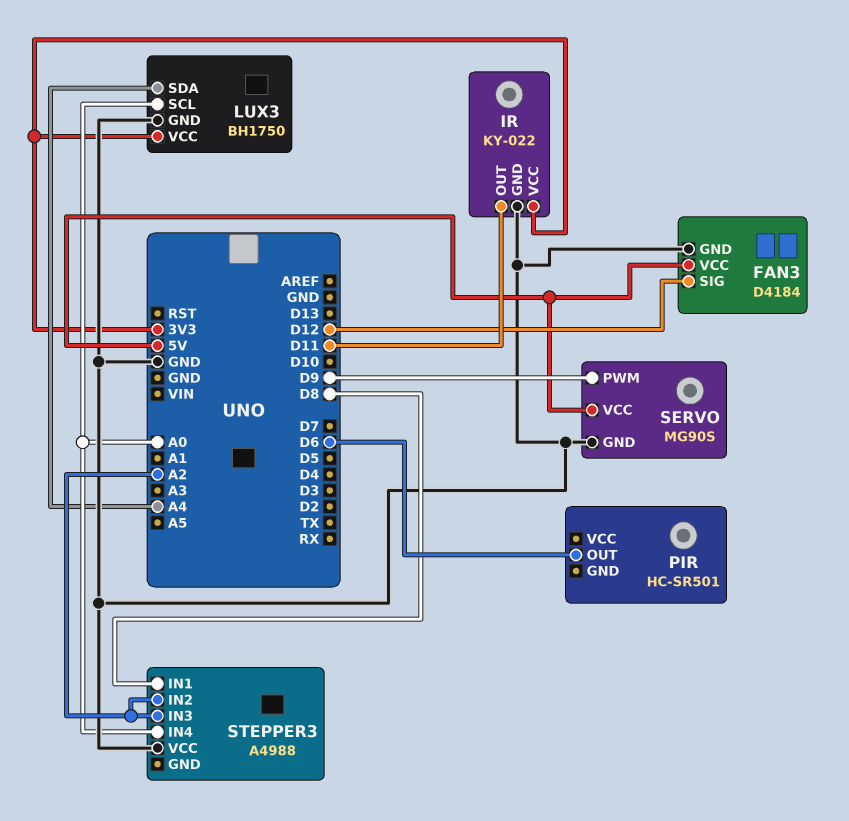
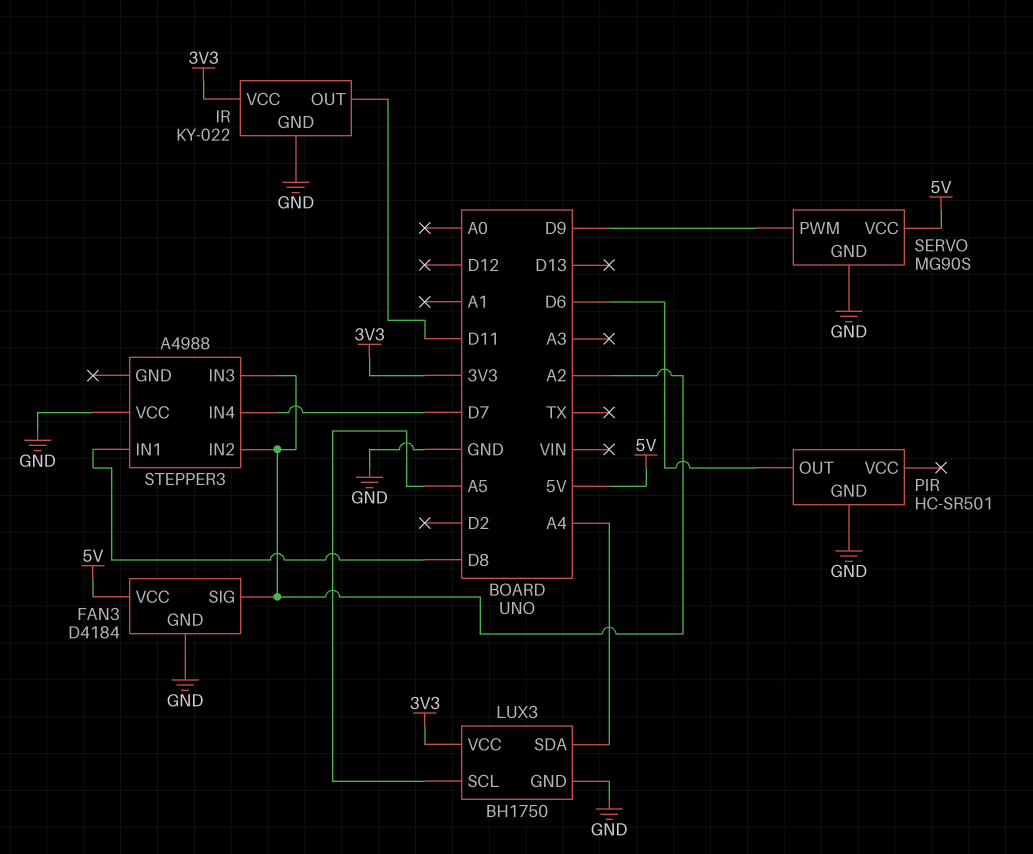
FAN3 pin SIG: D12 -> A2
LUX3 pin SCL: A0 -> A5
PIR pin GND: none -> GND
STEPPER3 pin IN4: A0 -> D7

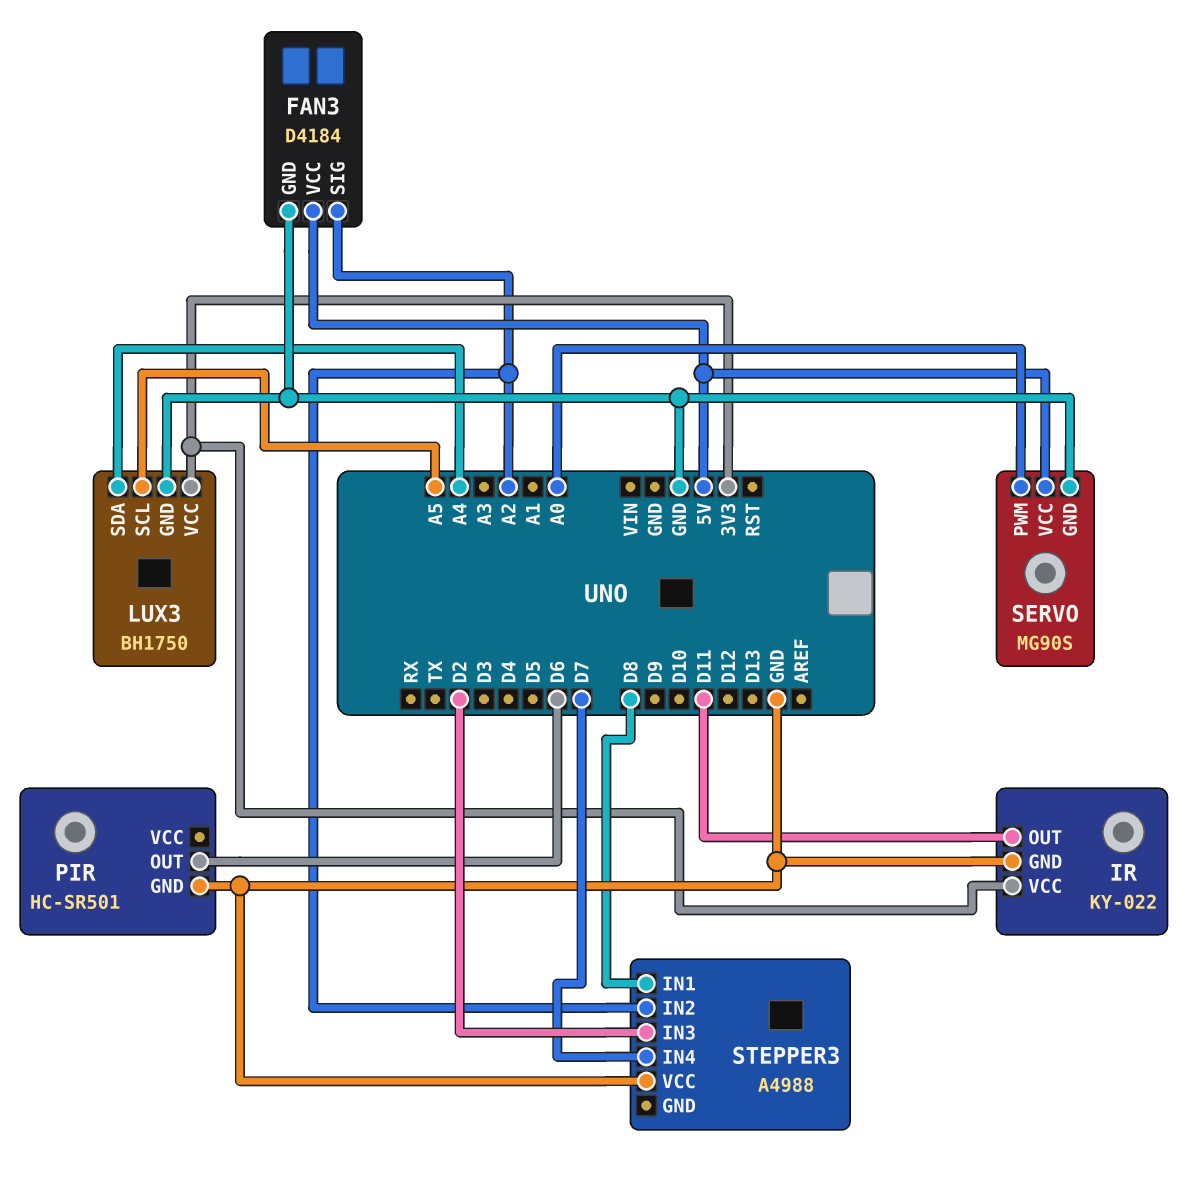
SERVO pin PWM: D9 -> A0
STEPPER3 pin IN3: A2 -> D2

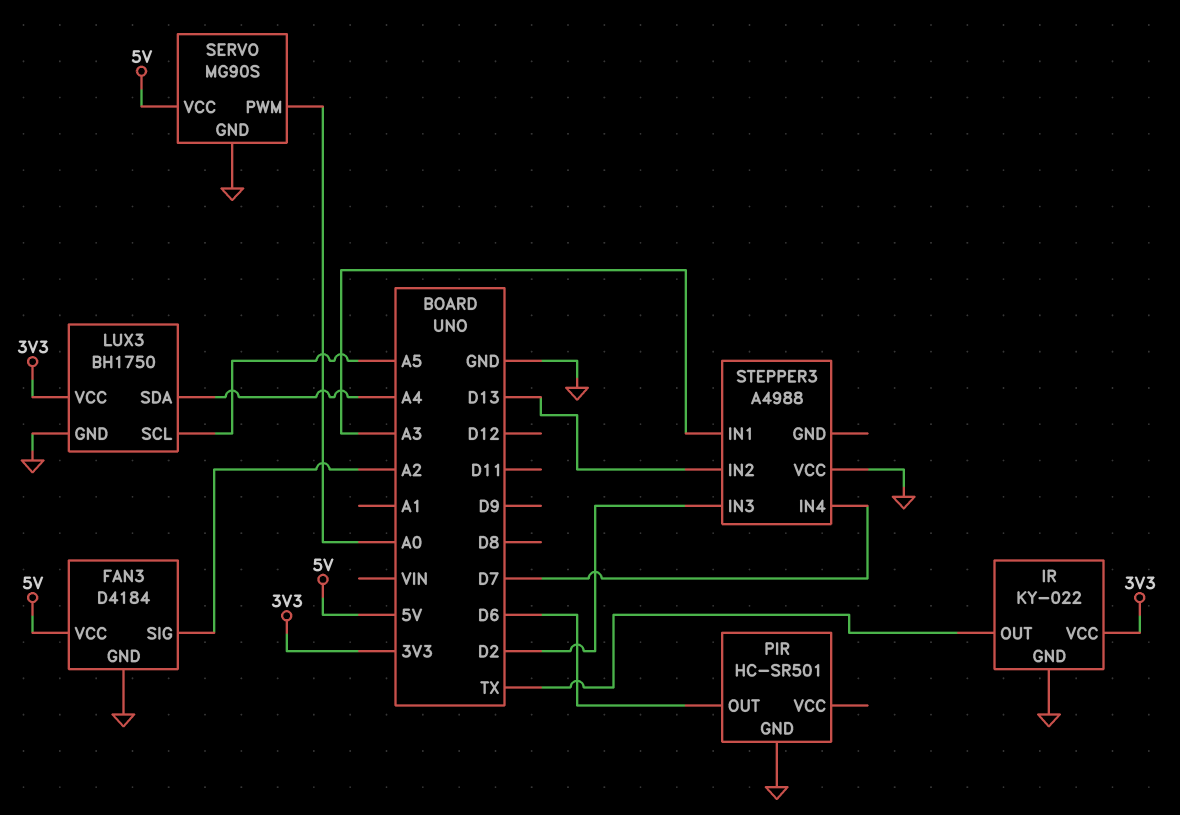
IR pin OUT: D11 -> TX
STEPPER3 pin IN1: D8 -> A3
STEPPER3 pin IN2: A2 -> D13

